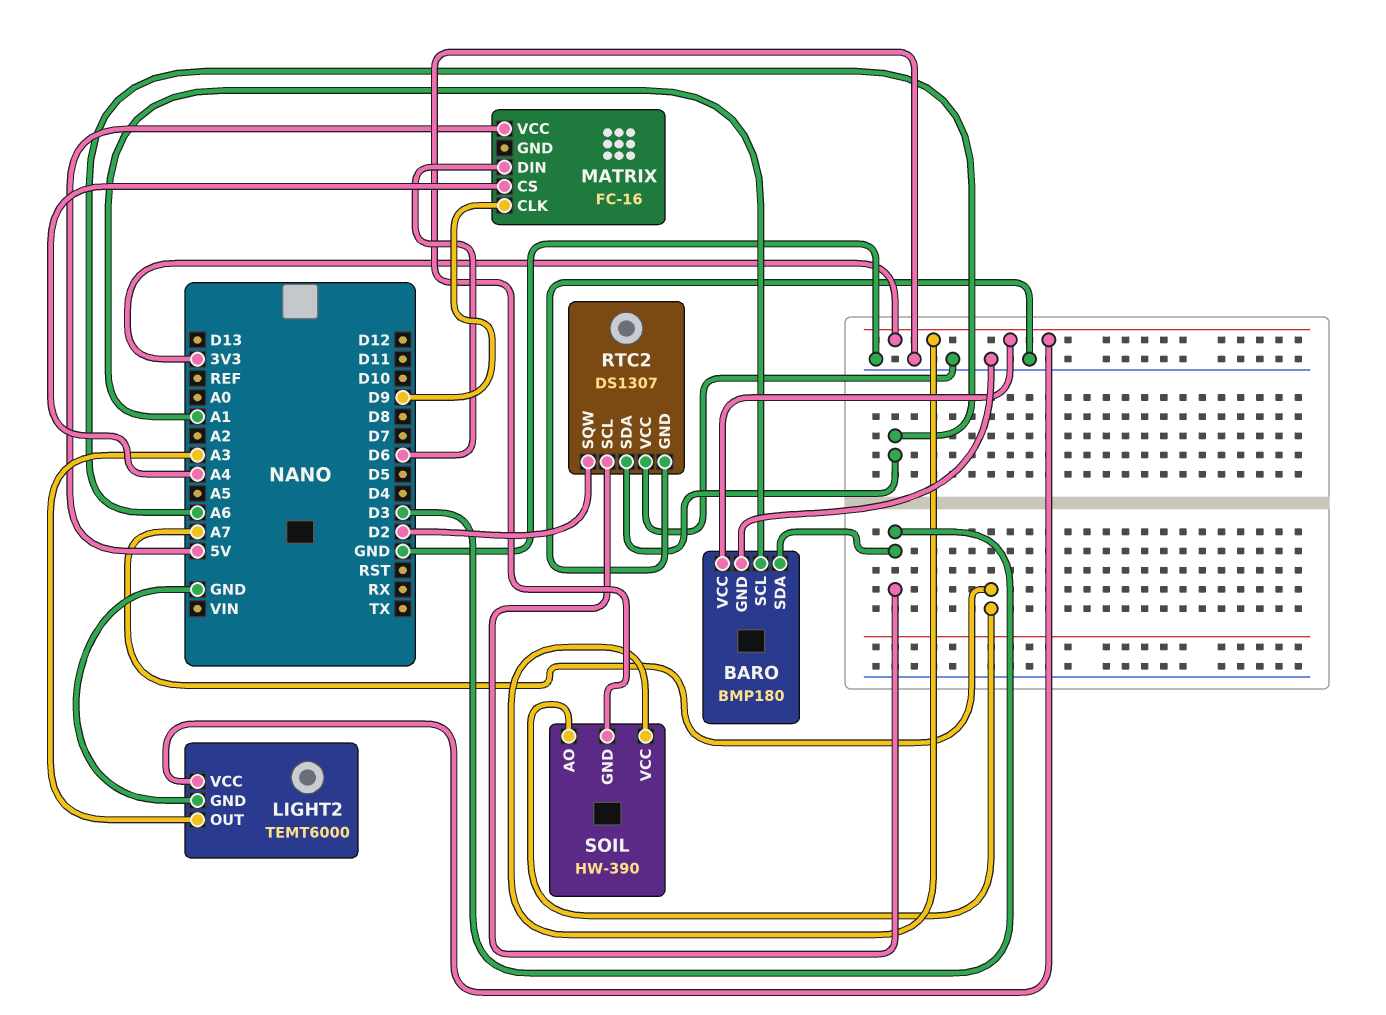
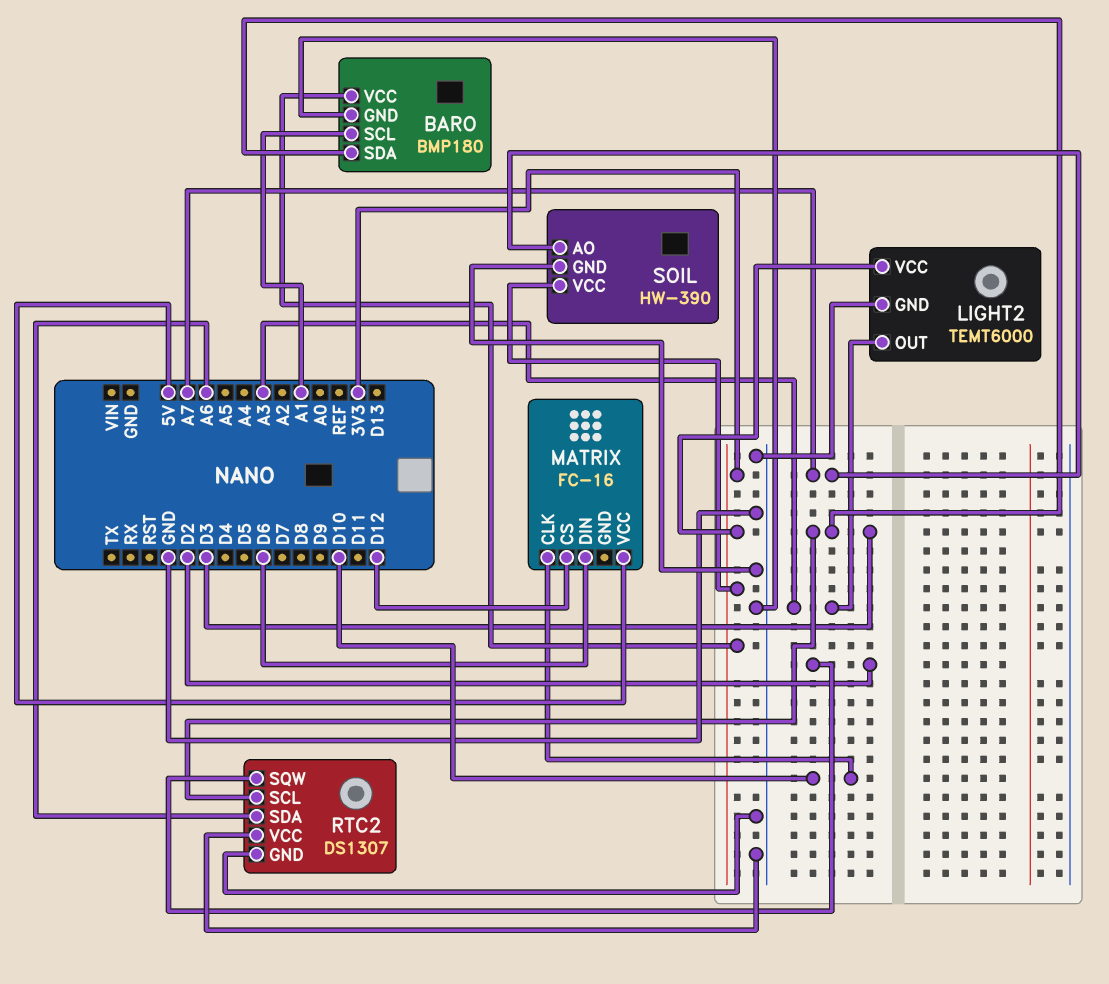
MATRIX pin CLK: D9 -> D10
MATRIX pin CS: A4 -> D12

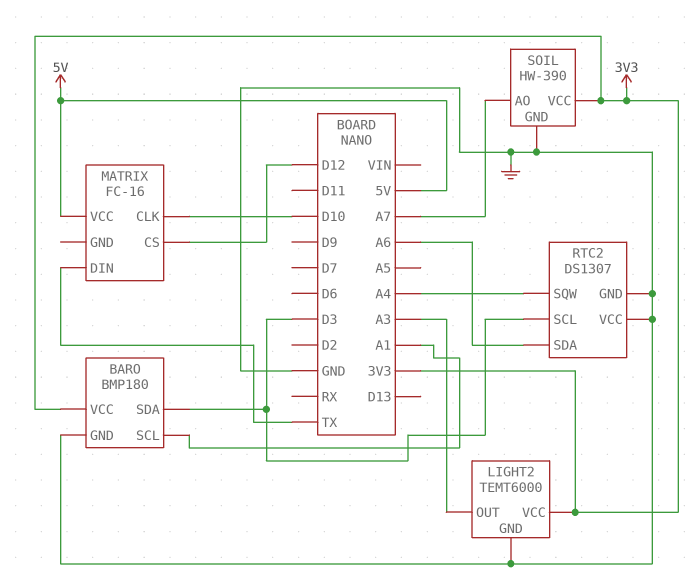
MATRIX pin DIN: D6 -> TX
RTC2 pin SQW: D2 -> A4

